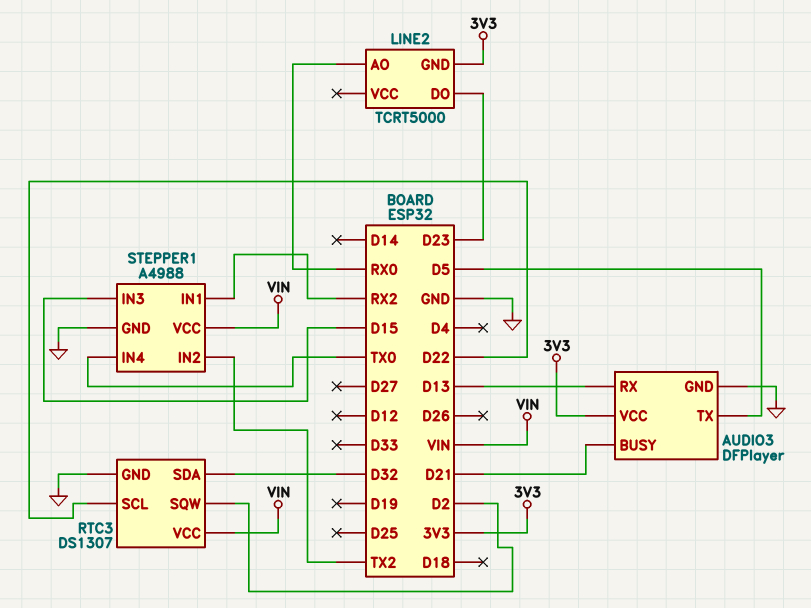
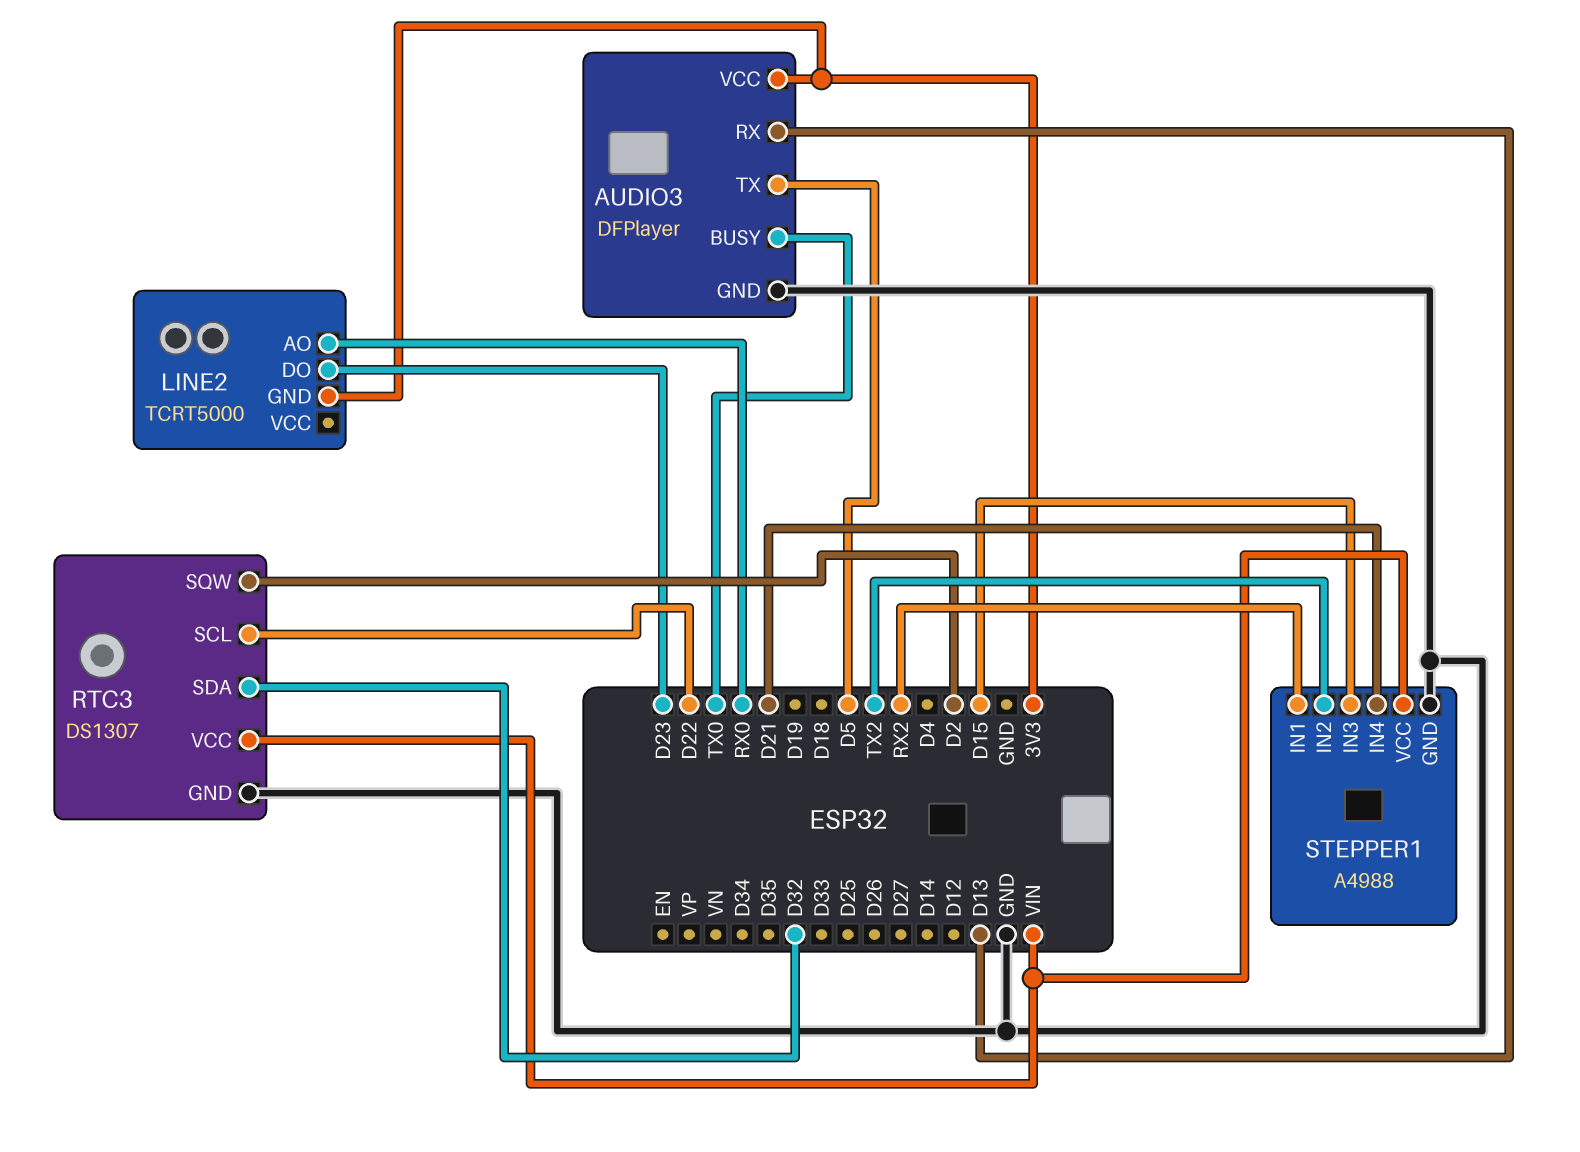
AUDIO3 pin BUSY: D21 -> TX0
STEPPER1 pin IN4: TX0 -> D21

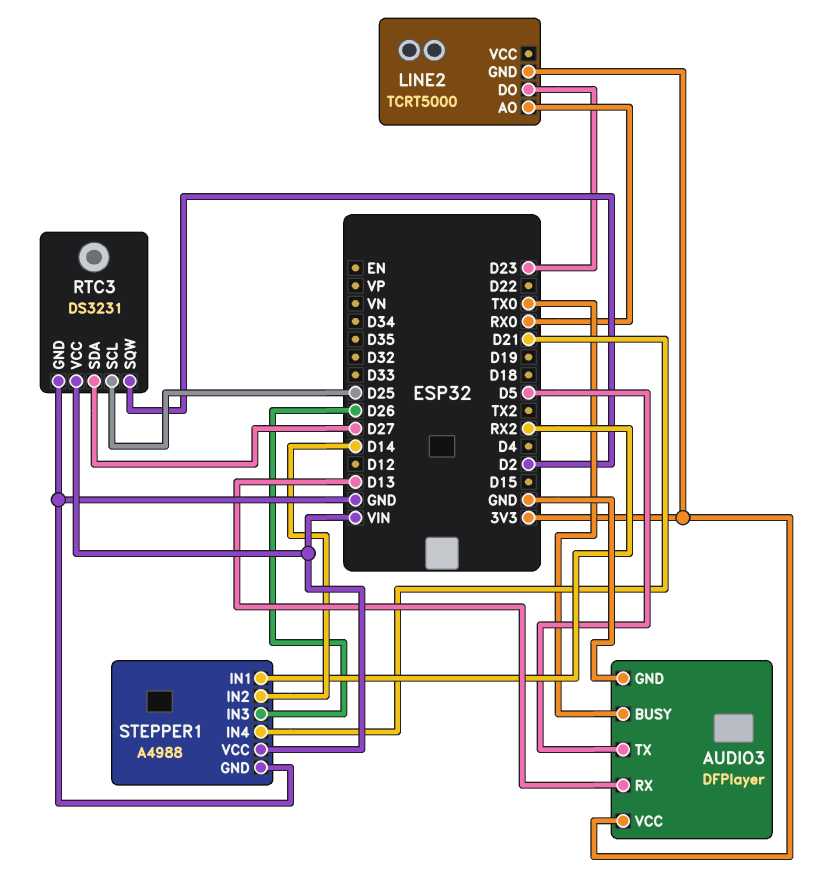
RTC3: DS1307 -> DS3231
RTC3 pin SCL: D22 -> D25
RTC3 pin SDA: D32 -> D27
STEPPER1 pin IN2: TX2 -> D14
STEPPER1 pin IN3: D15 -> D26

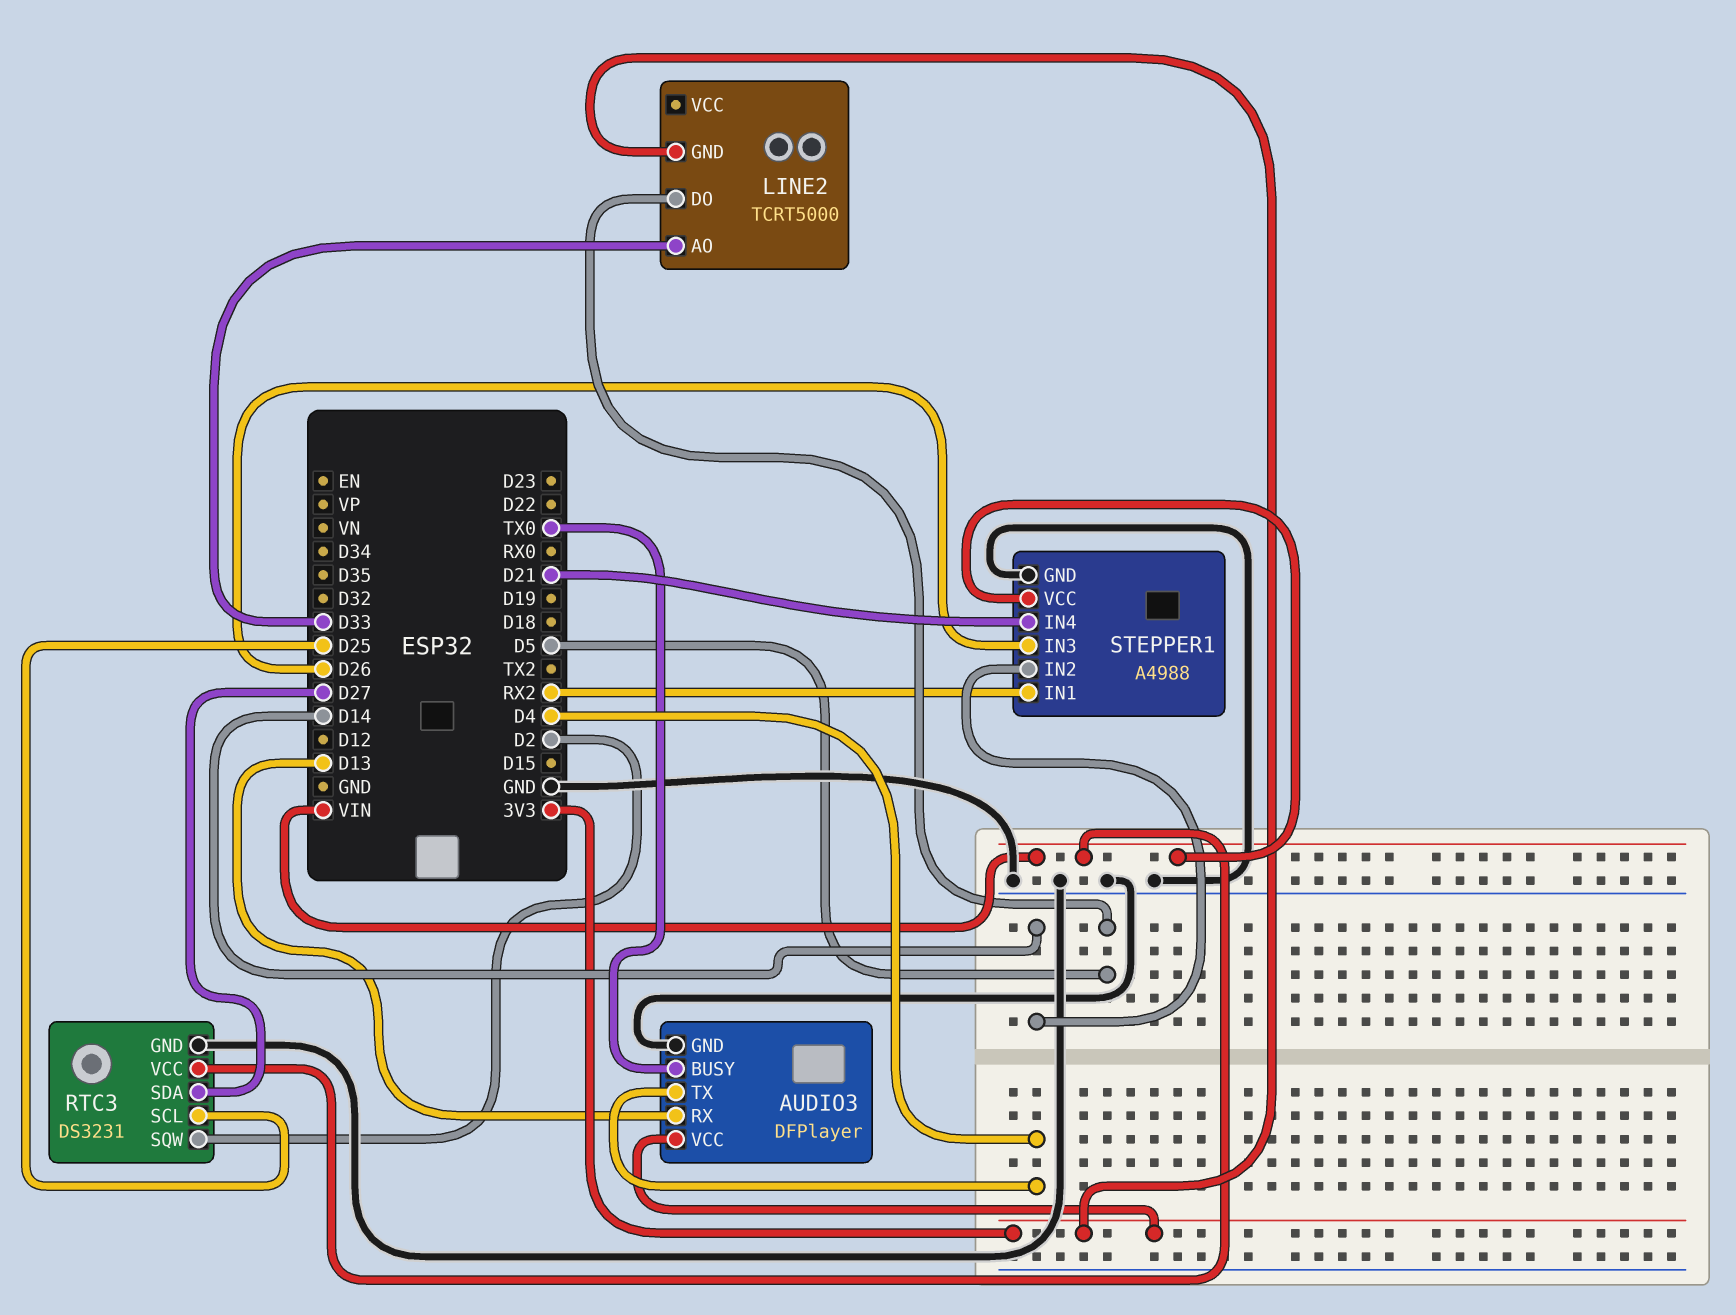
AUDIO3 pin TX: D5 -> D4
LINE2 pin AO: RX0 -> D33
LINE2 pin DO: D23 -> D5

